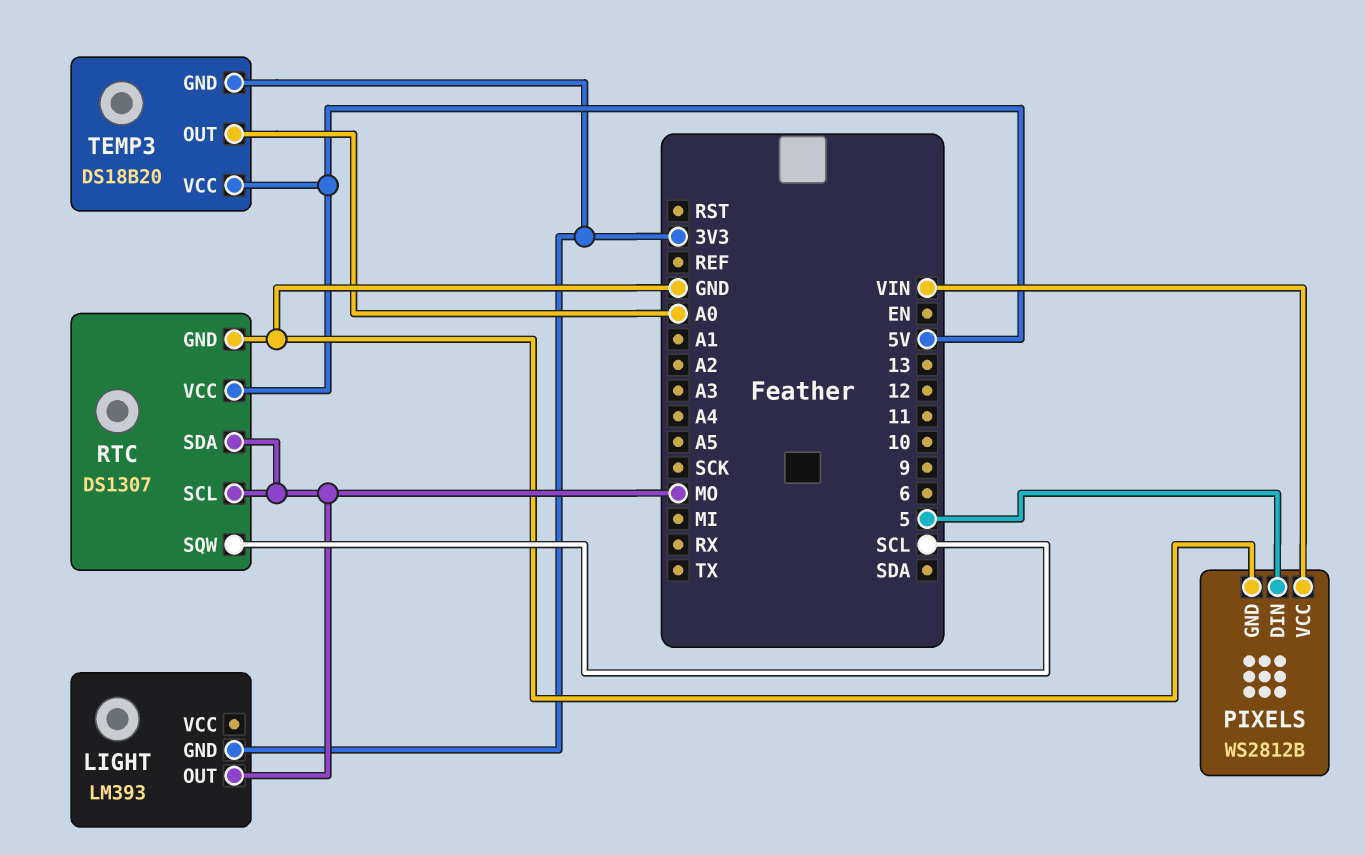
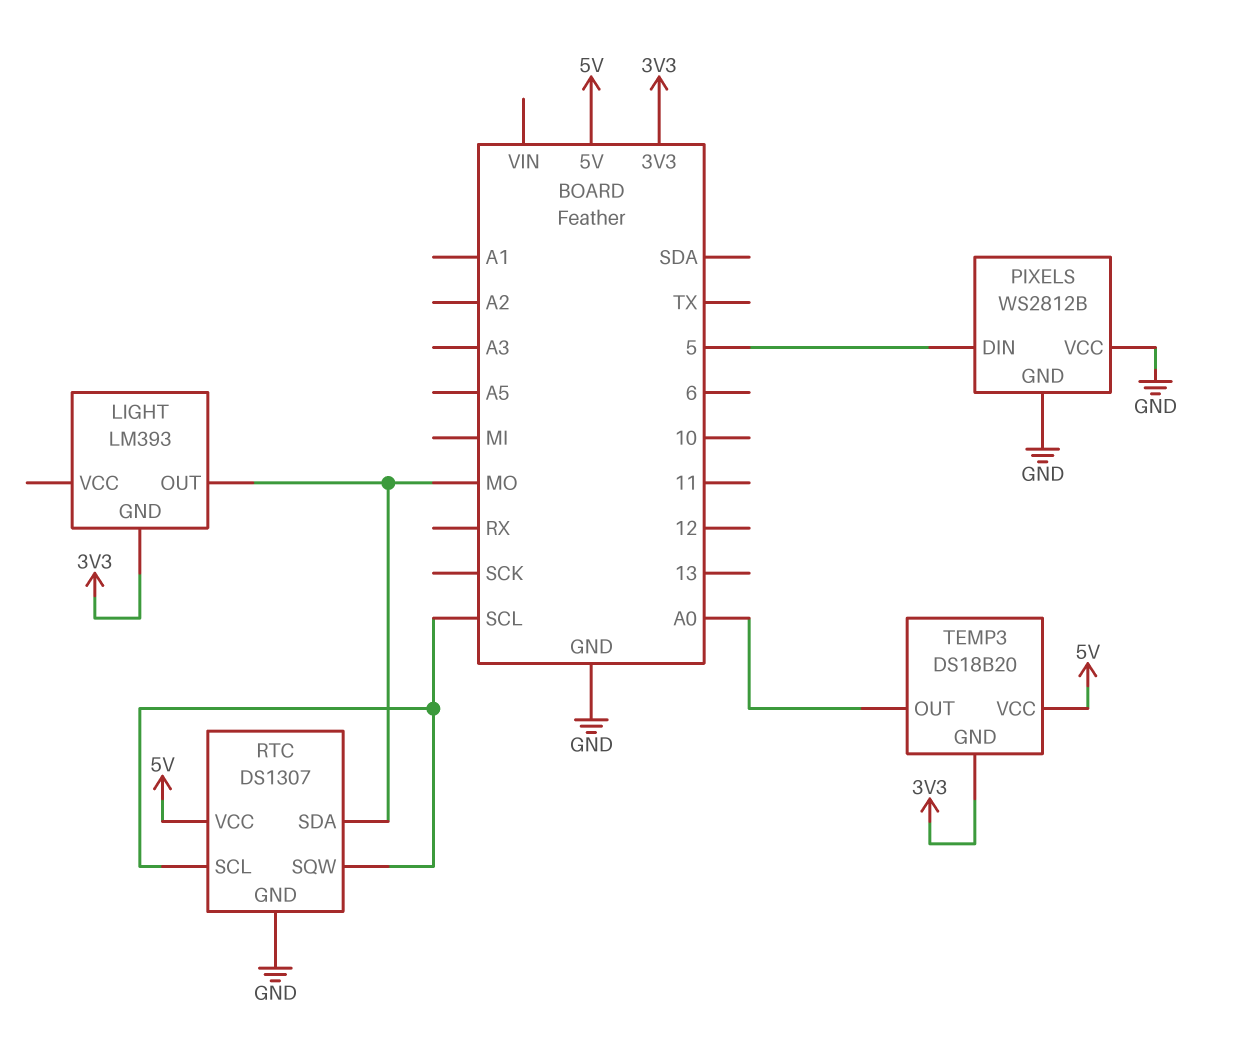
PIXELS pin VCC: VIN -> GND
RTC pin SCL: MO -> SCL

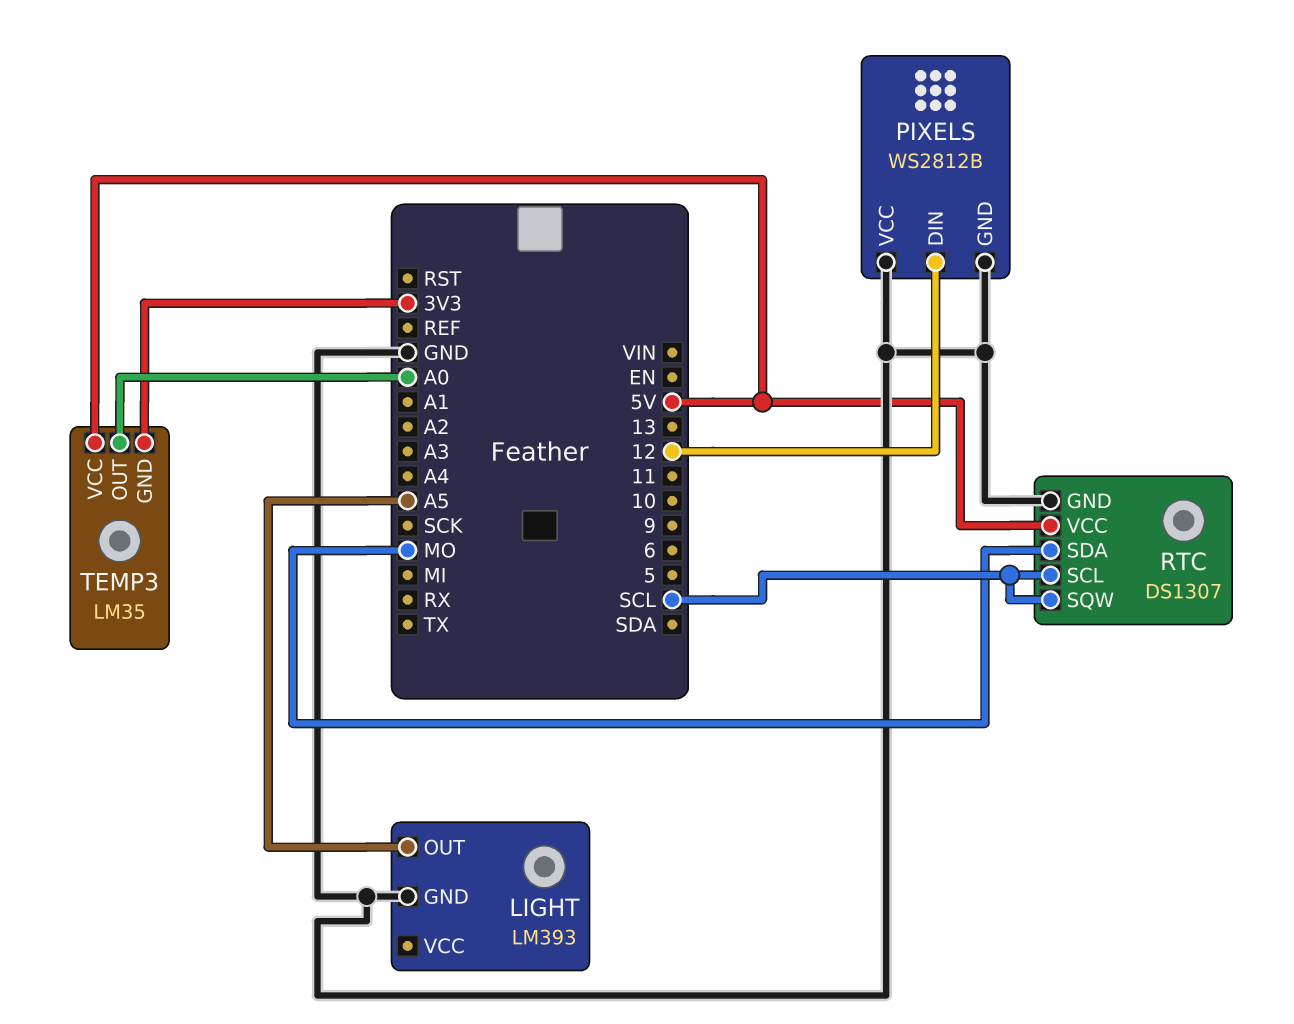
LIGHT pin GND: 3V3 -> GND
LIGHT pin OUT: MO -> A5
PIXELS pin DIN: 5 -> 12
TEMP3: DS18B20 -> LM35

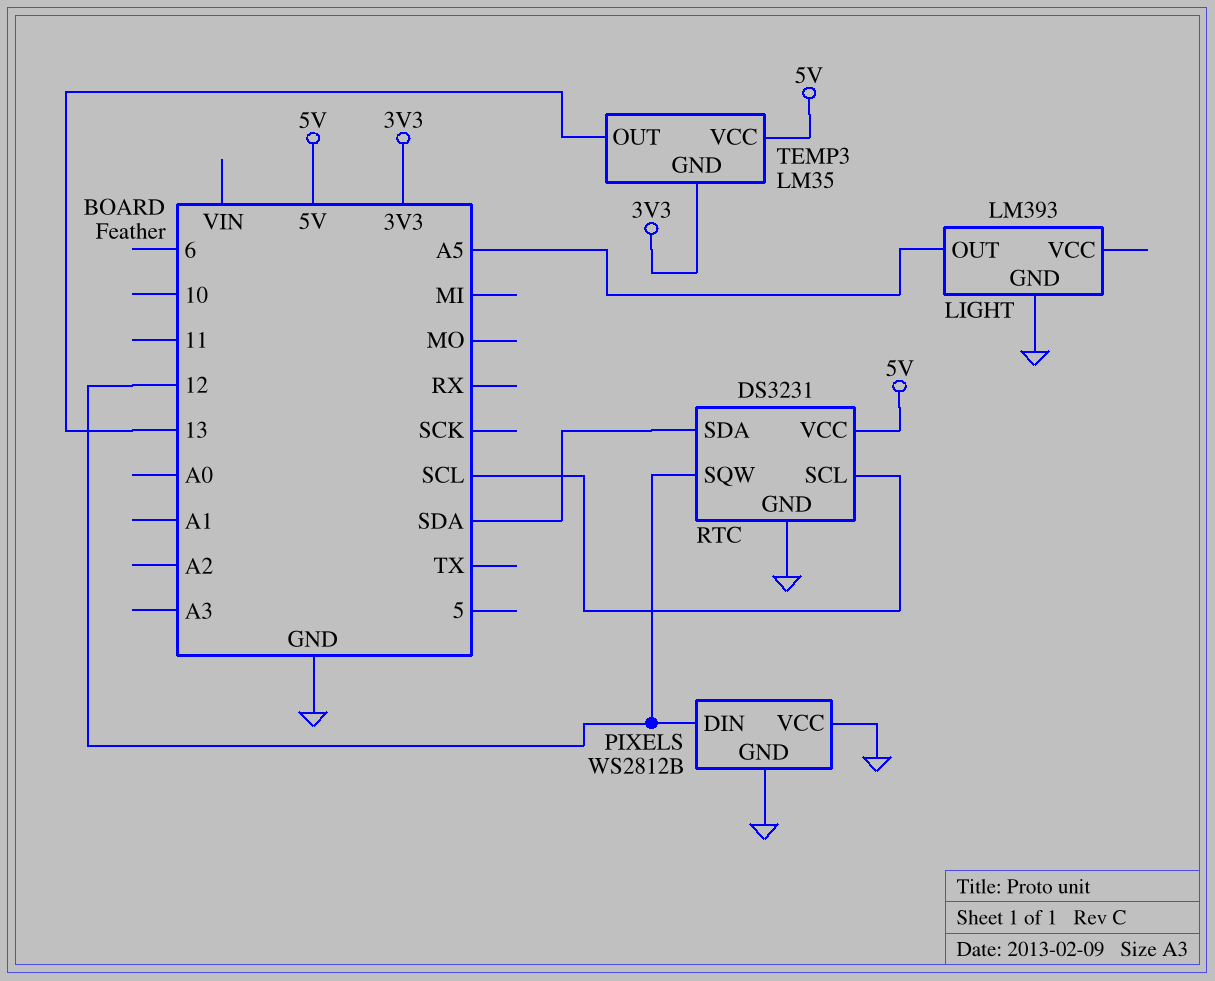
RTC: DS1307 -> DS3231
RTC pin SDA: MO -> SDA
RTC pin SQW: SCL -> 12
TEMP3 pin OUT: A0 -> 13

